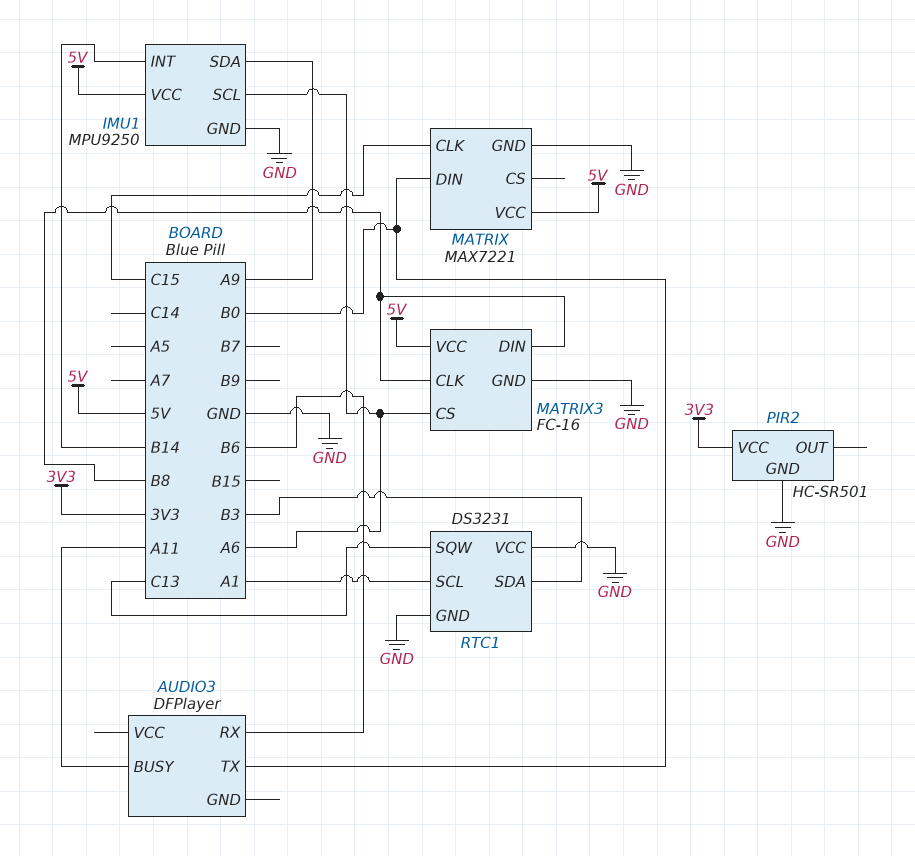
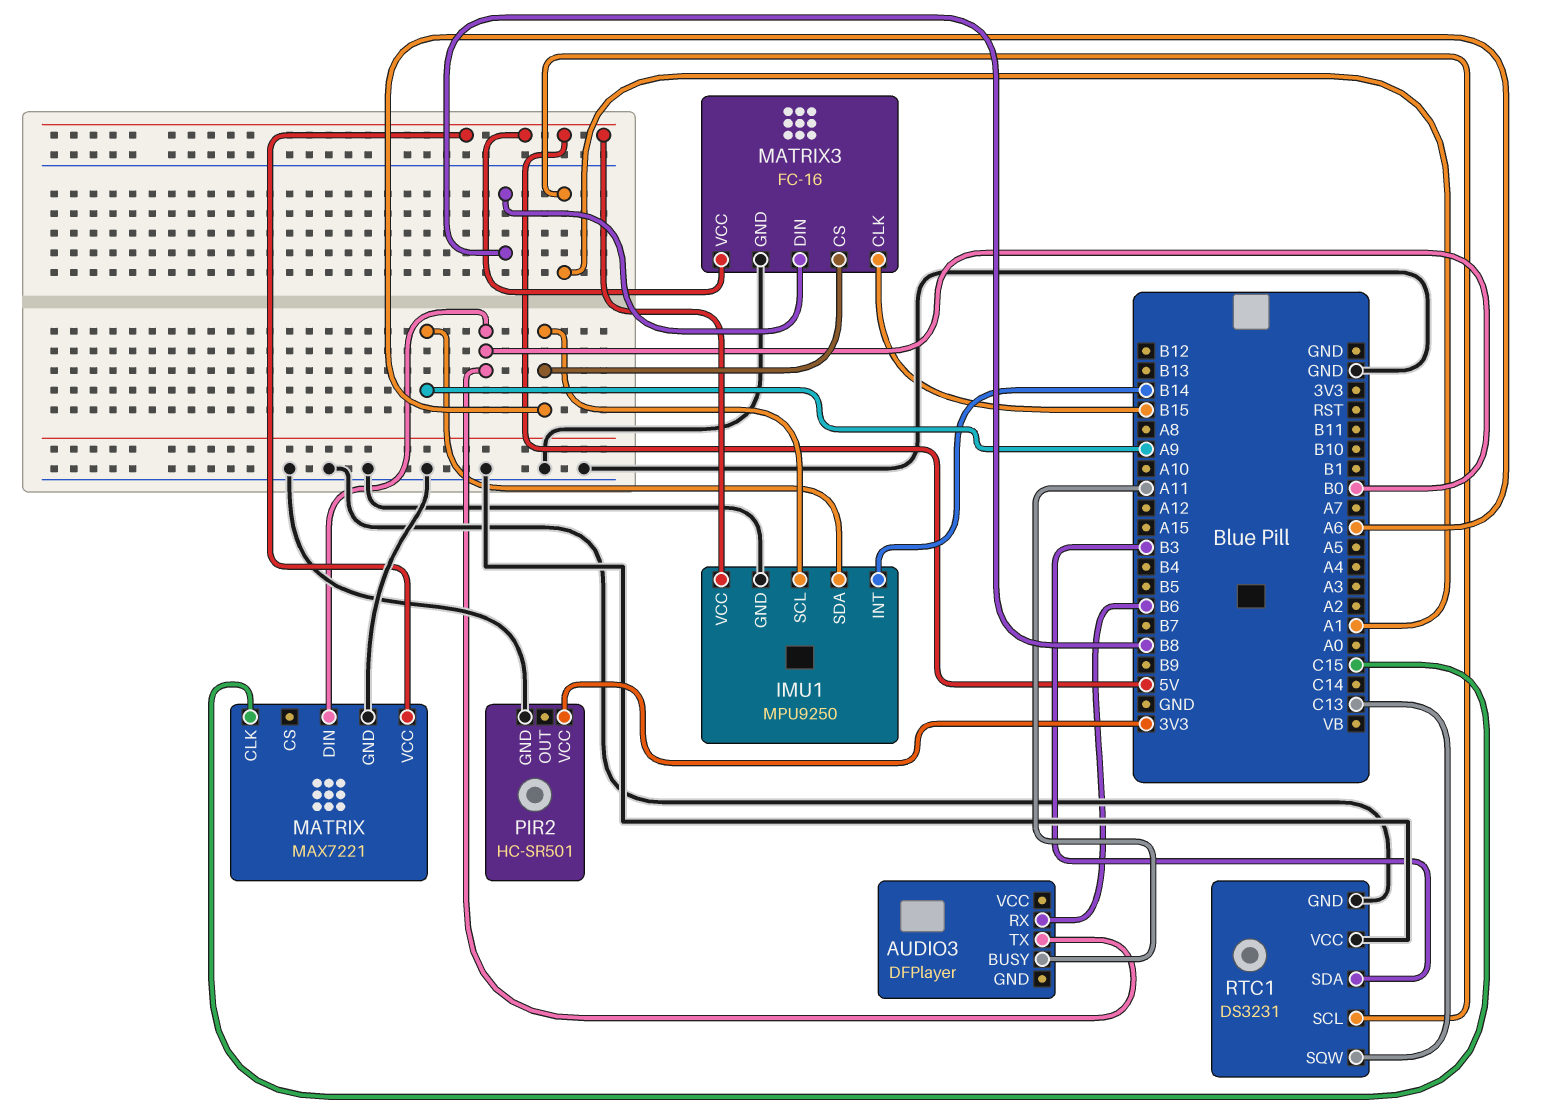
MATRIX3 pin CLK: B8 -> B15

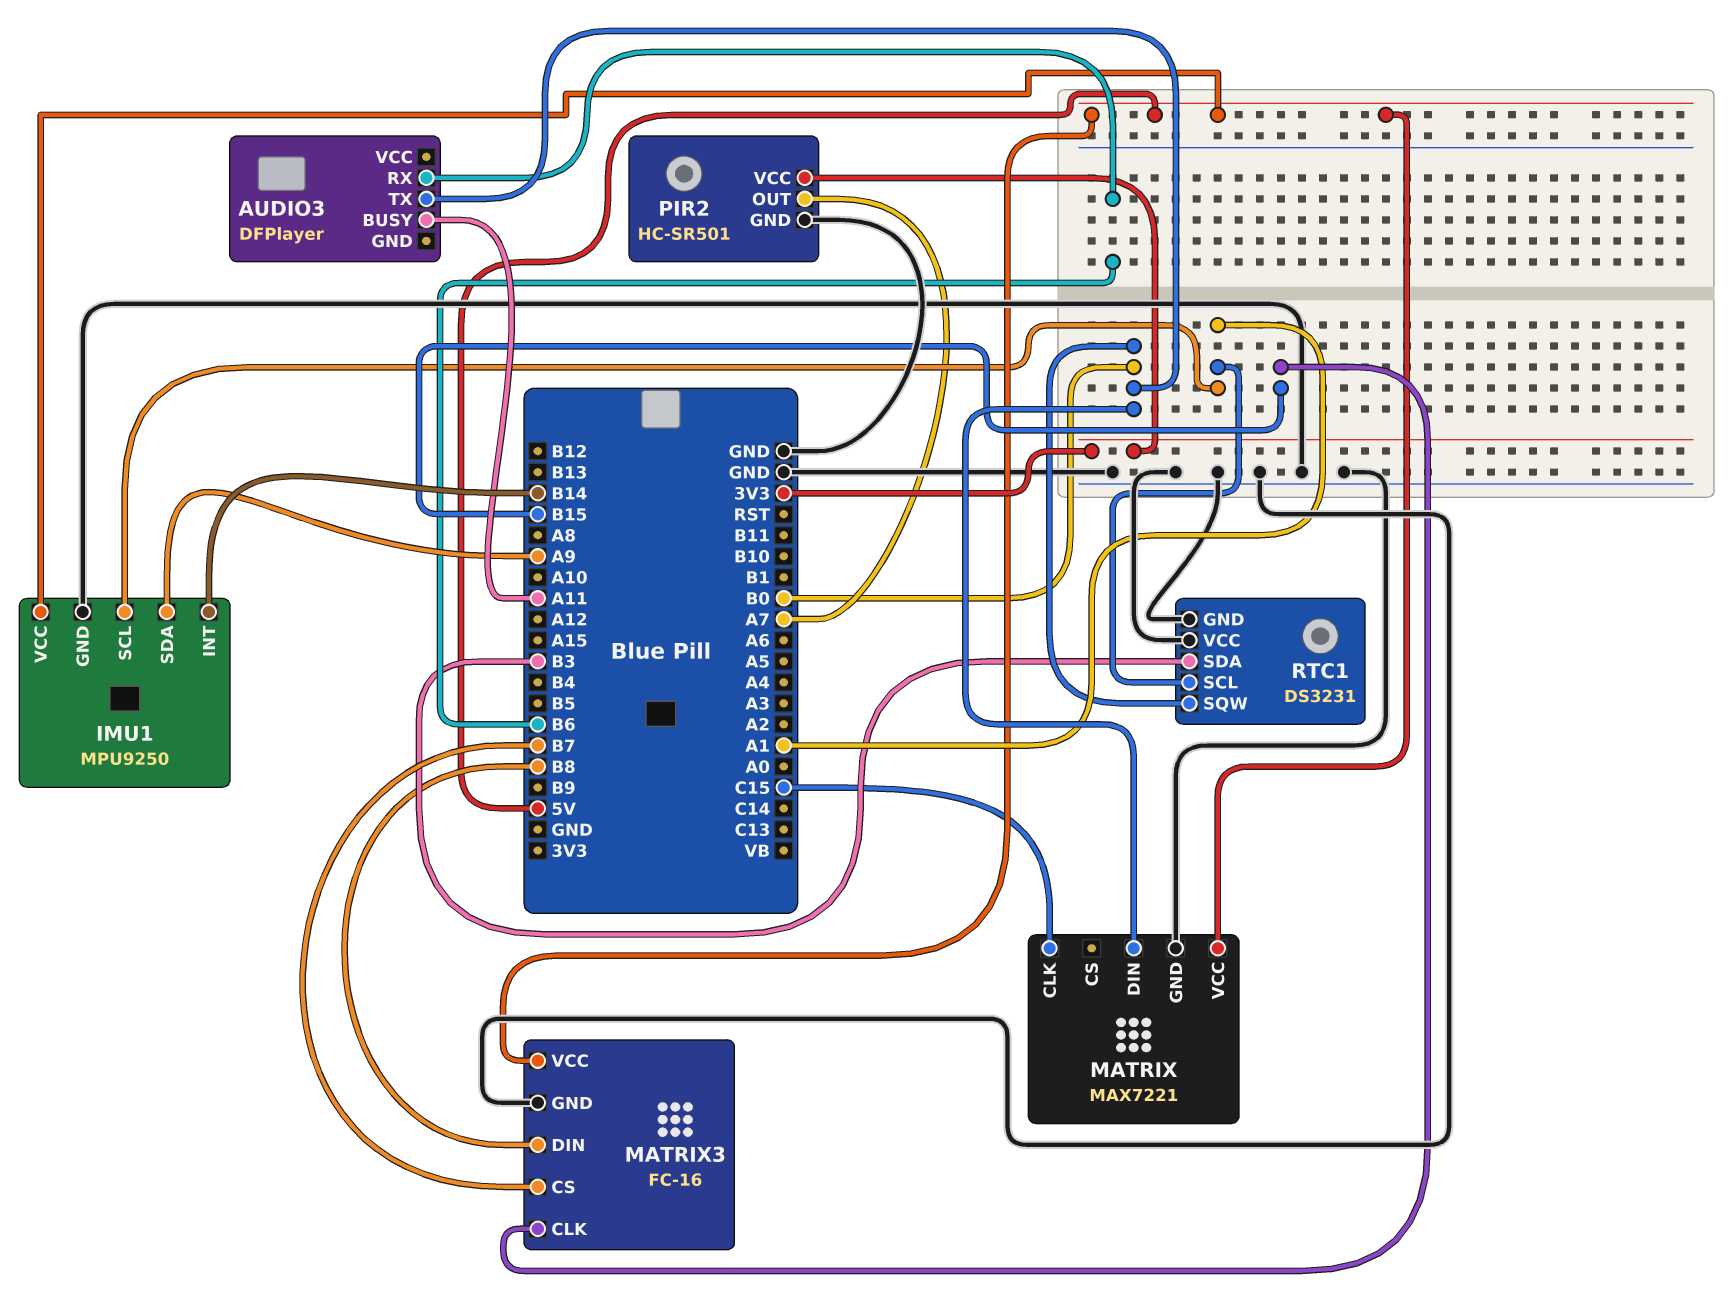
IMU1 pin SCL: A6 -> A1
MATRIX3 pin CS: A6 -> B7
PIR2 pin OUT: none -> A7
RTC1 pin SQW: C13 -> B0

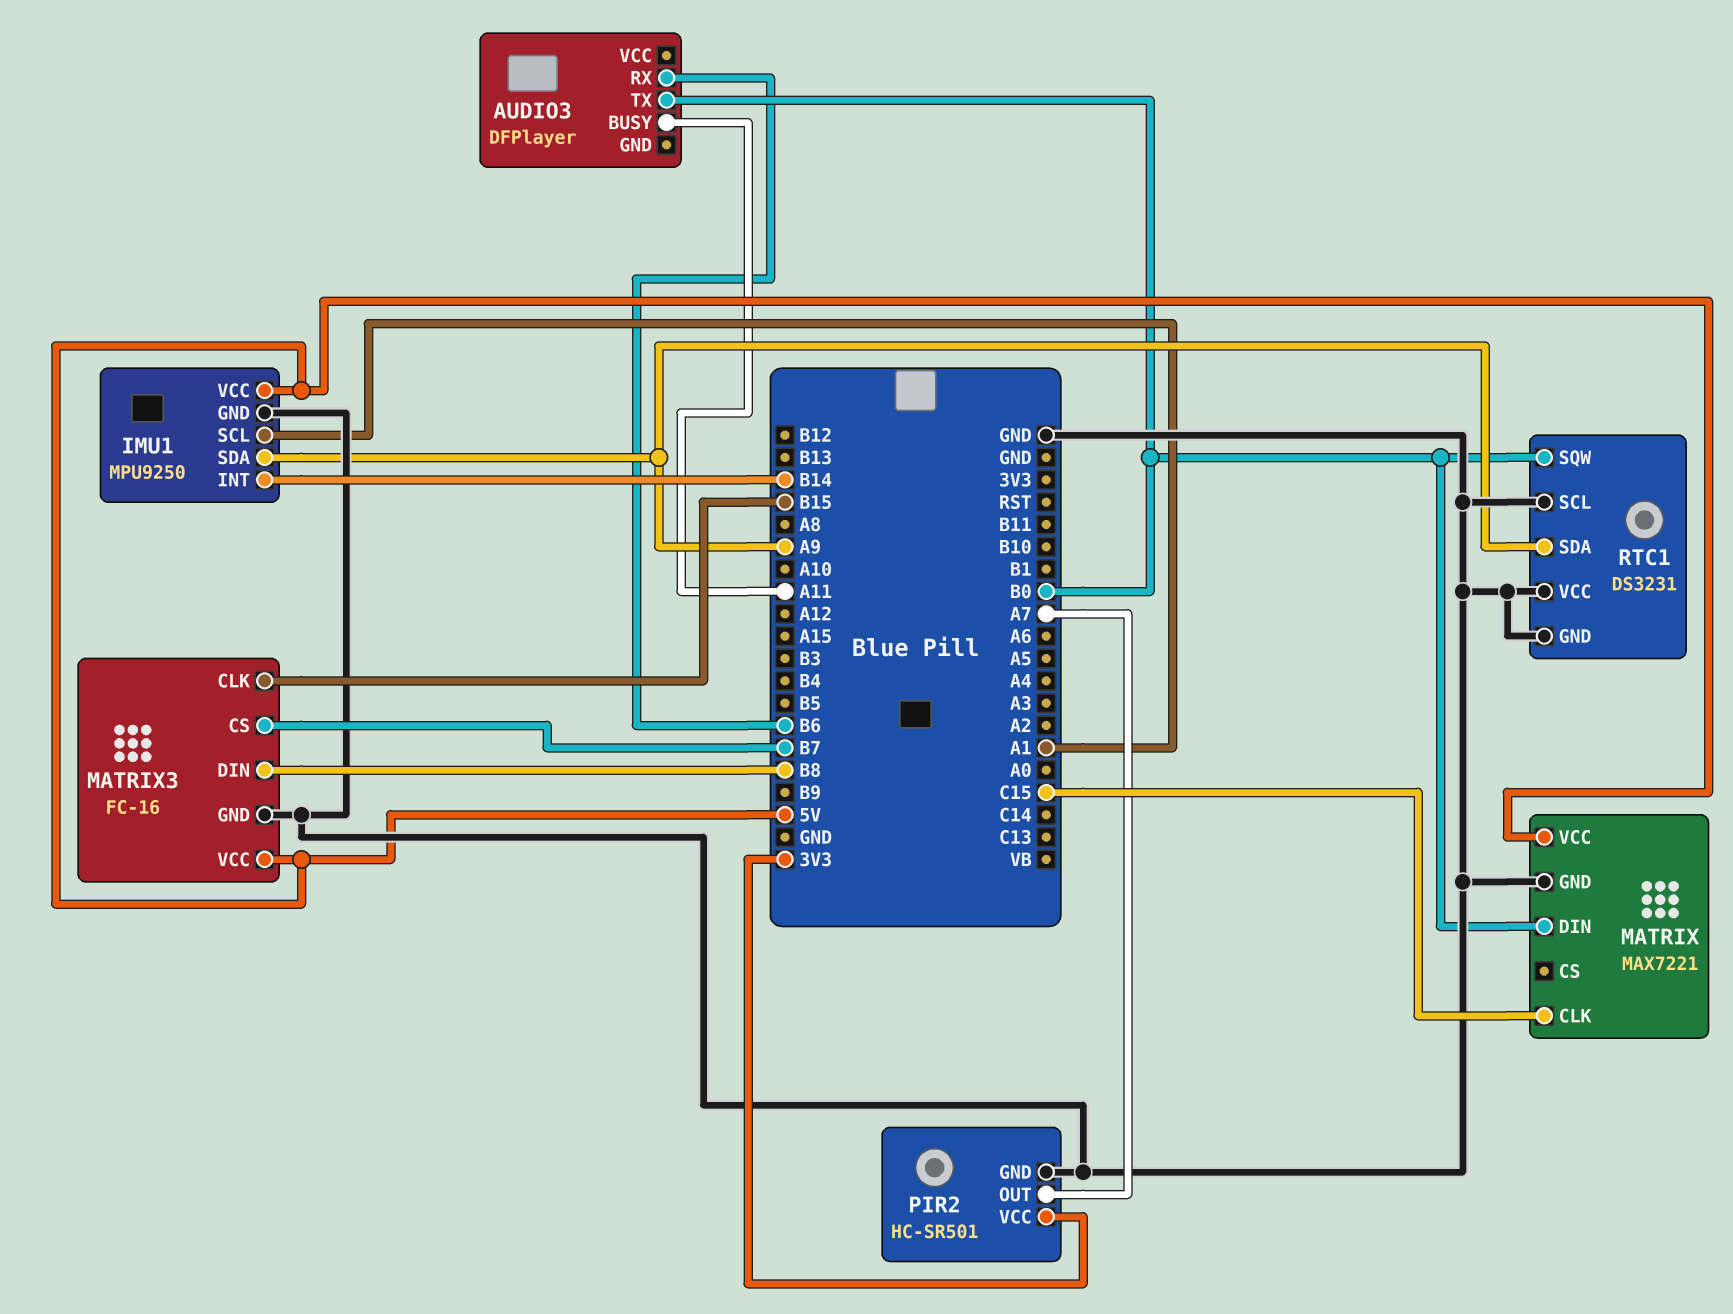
RTC1 pin SCL: A1 -> GND
RTC1 pin SDA: B3 -> A9

